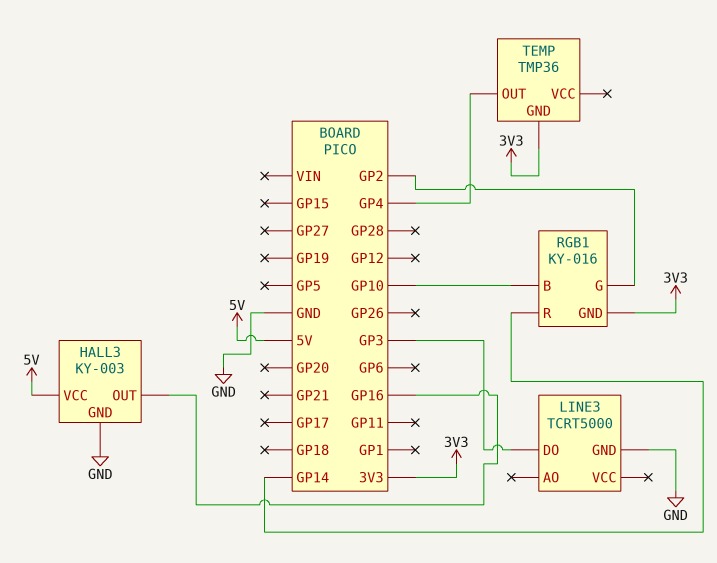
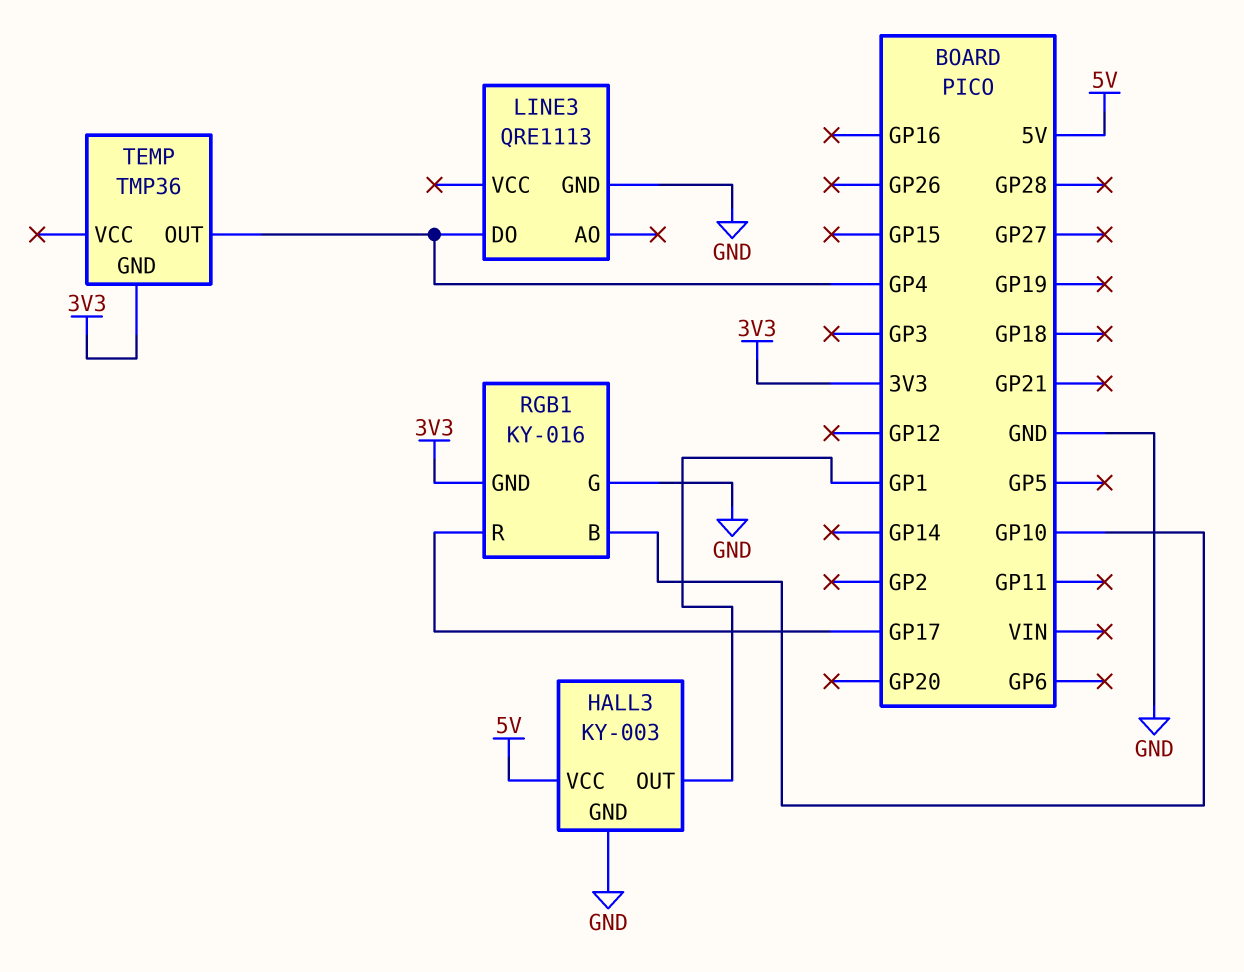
HALL3 pin OUT: GP16 -> GP1
LINE3: TCRT5000 -> QRE1113
LINE3 pin DO: GP3 -> GP4
RGB1 pin G: GP2 -> GND
RGB1 pin R: GP14 -> GP17

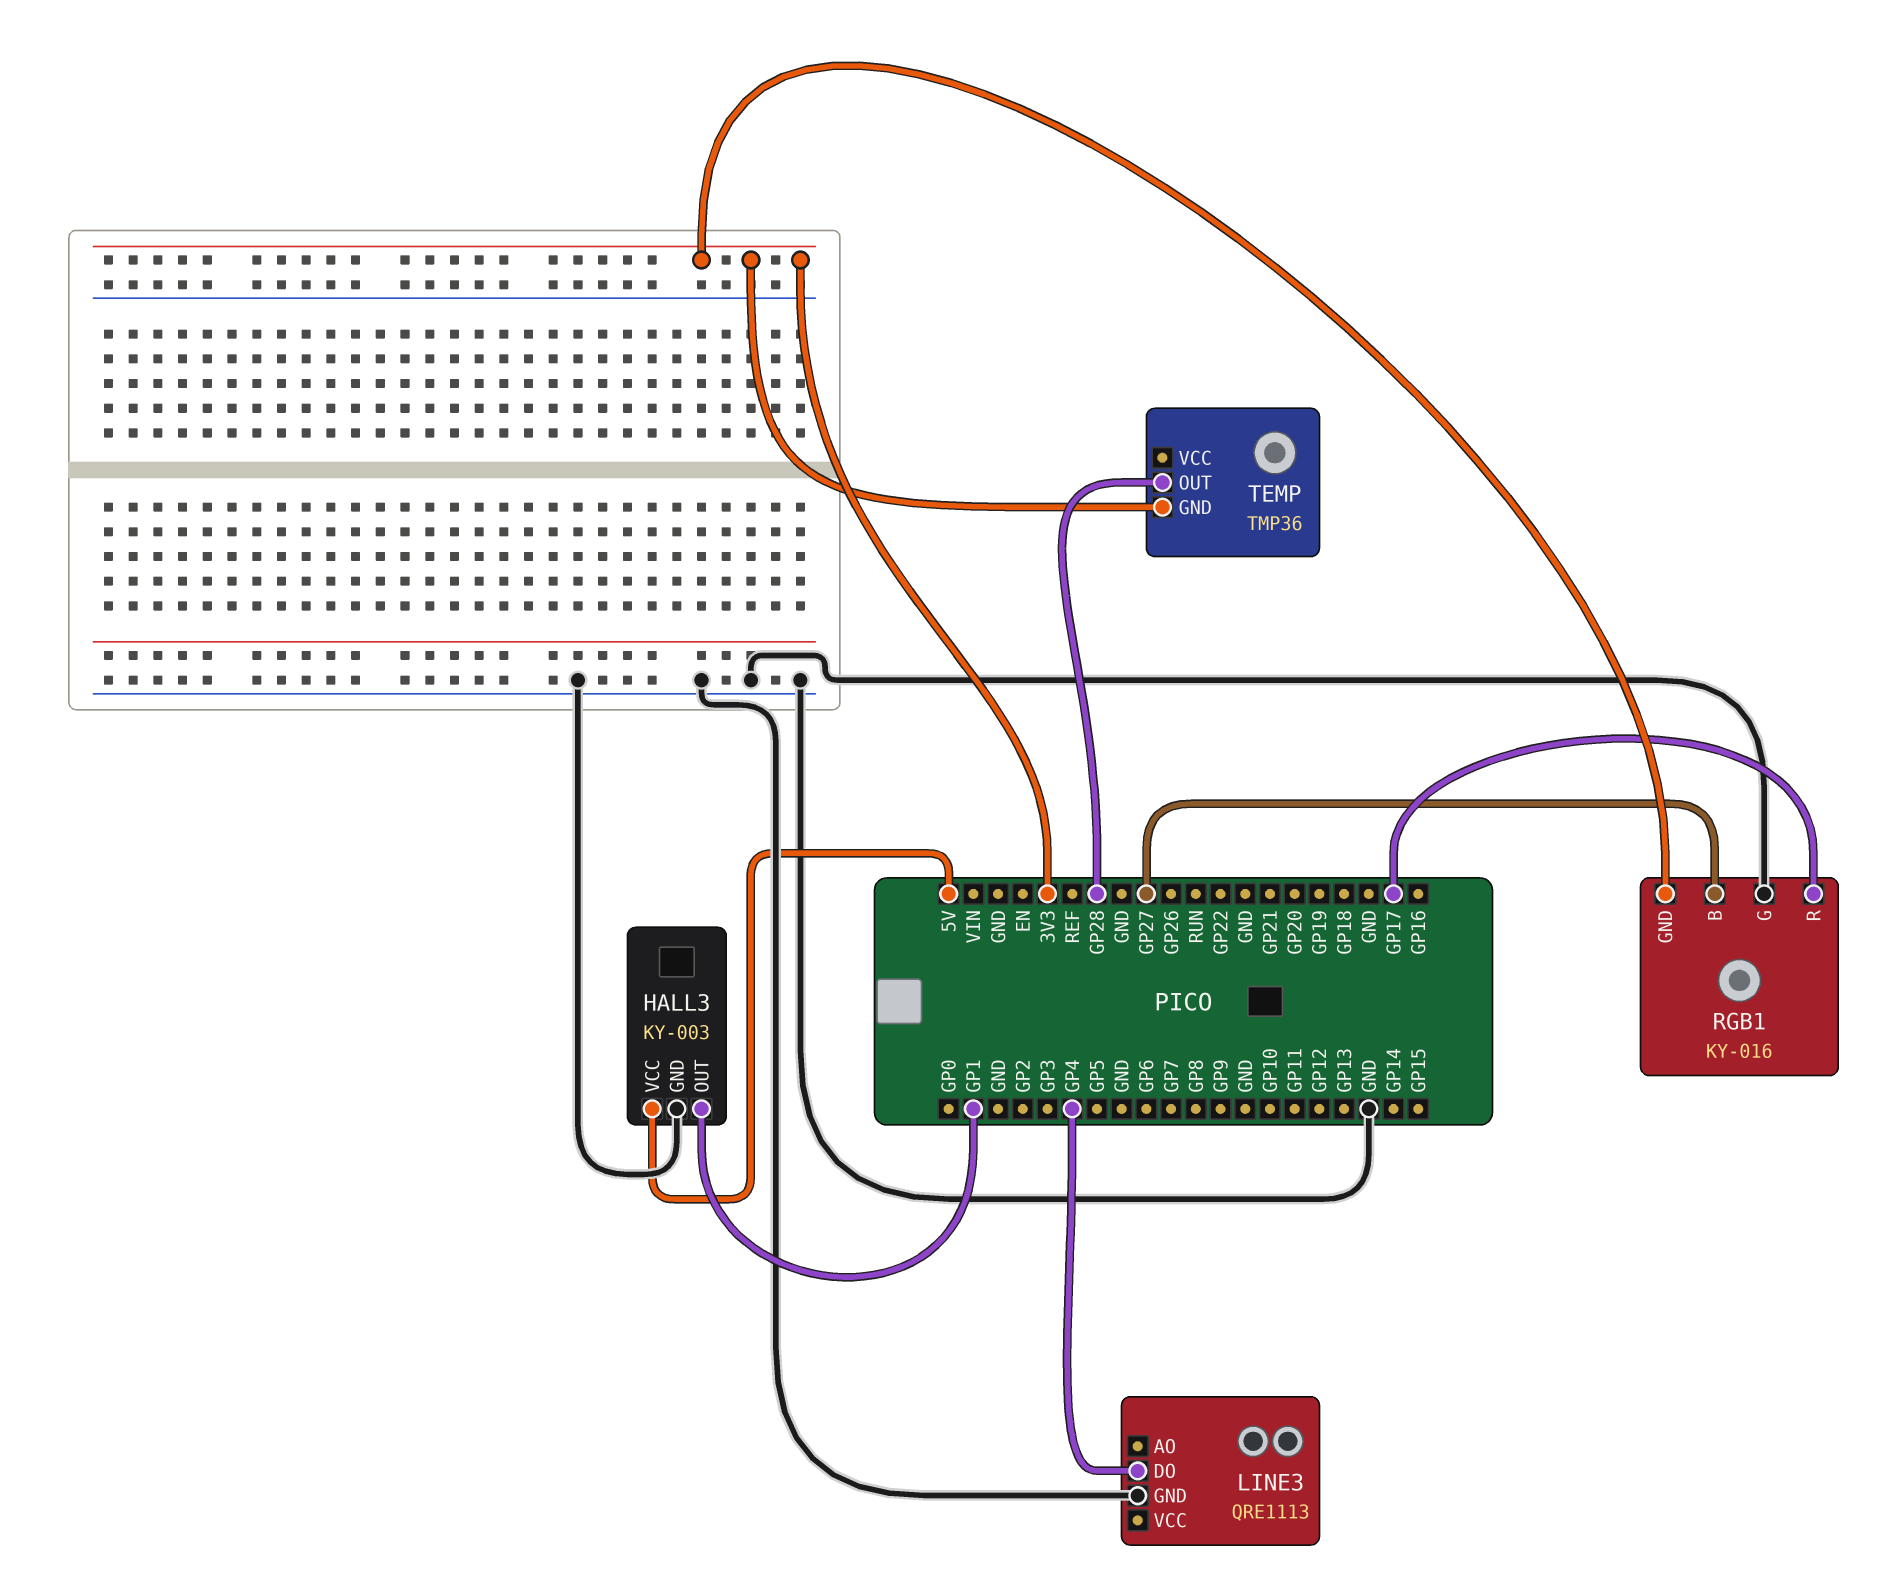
RGB1 pin B: GP10 -> GP27
TEMP pin OUT: GP4 -> GP28

